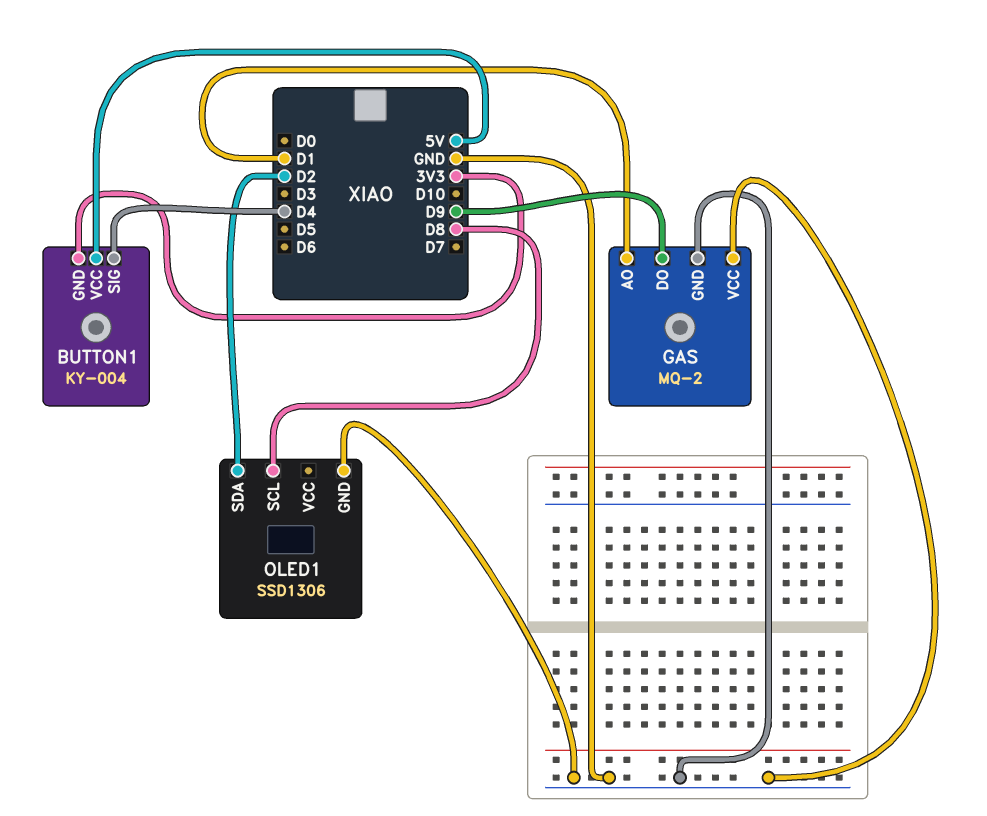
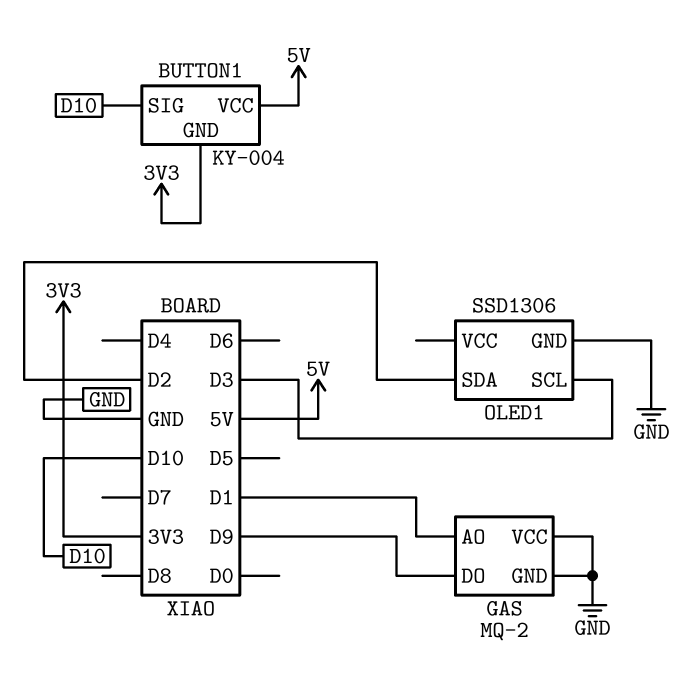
BUTTON1 pin SIG: D4 -> D10
OLED1 pin SCL: D8 -> D3

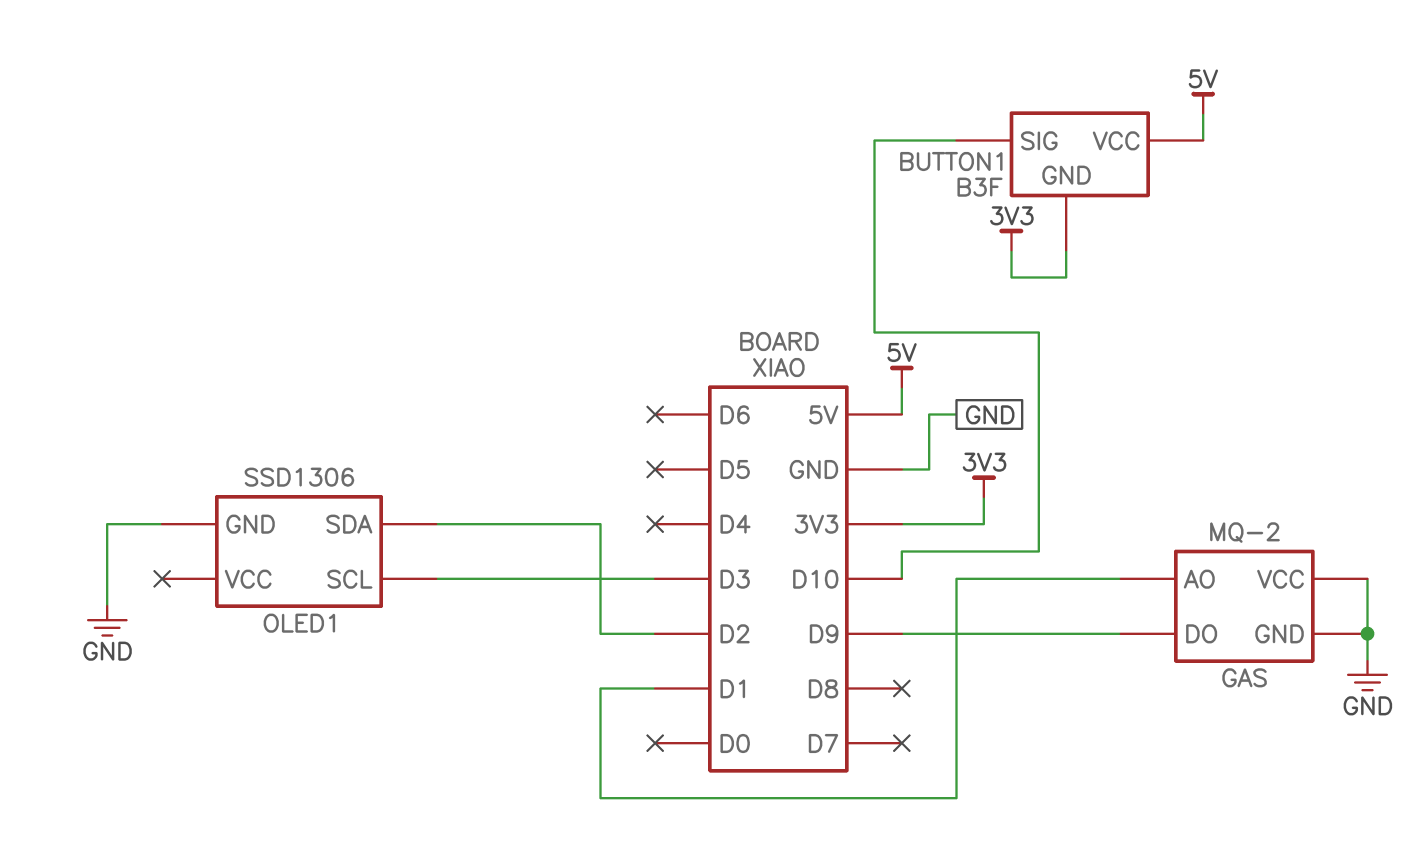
BUTTON1: KY-004 -> B3F

